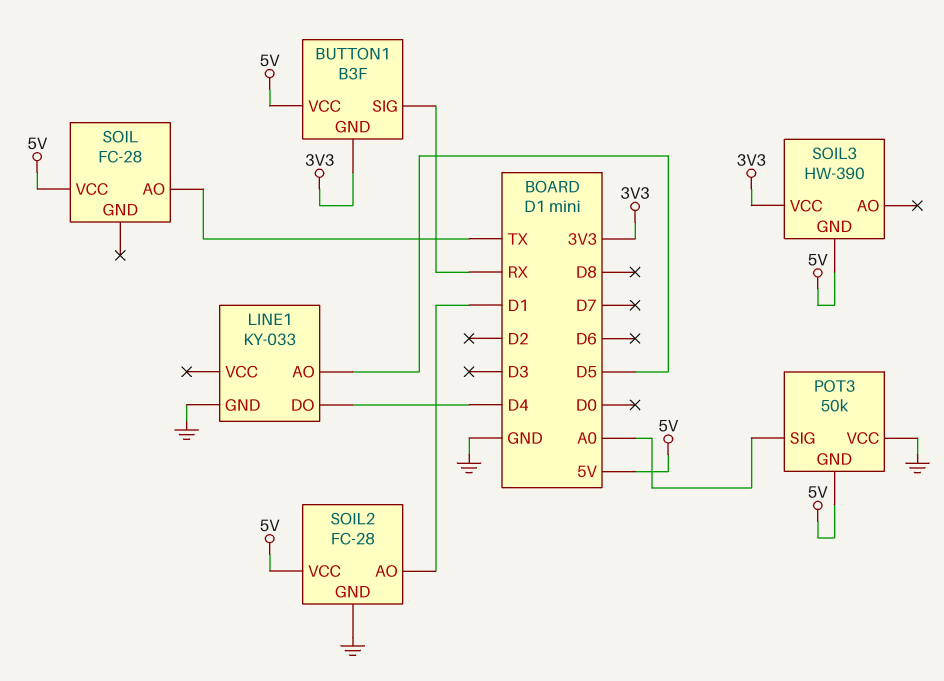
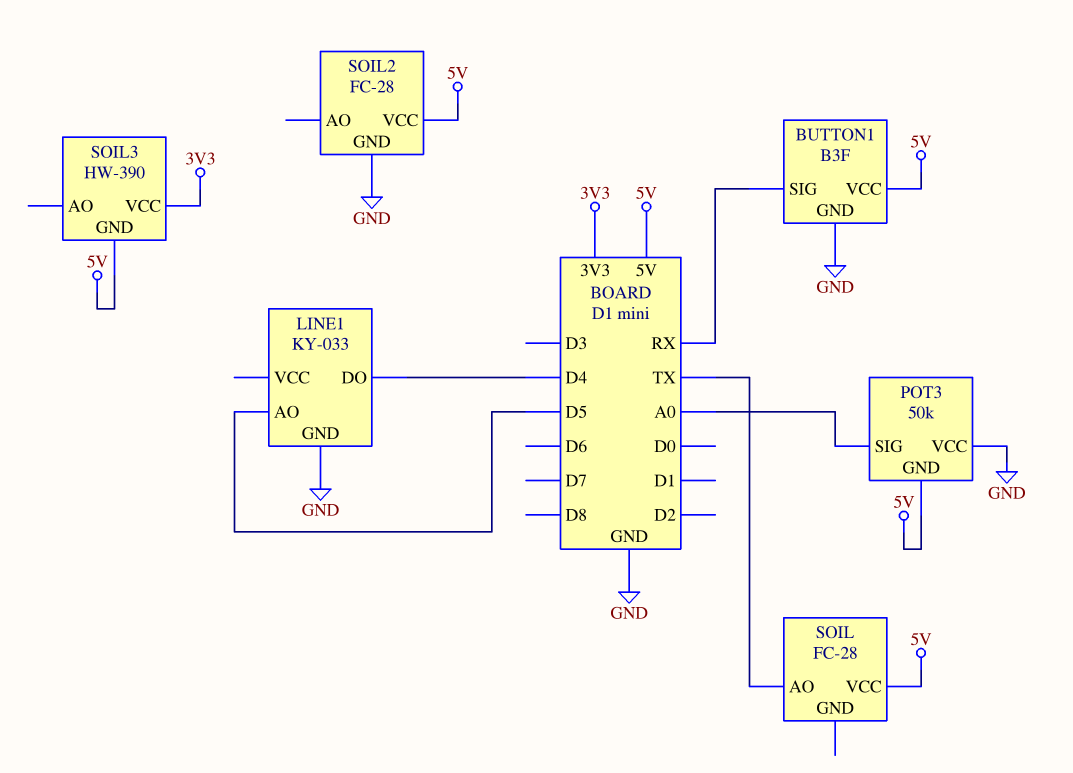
BUTTON1 pin GND: 3V3 -> GND
SOIL2 pin AO: D1 -> none

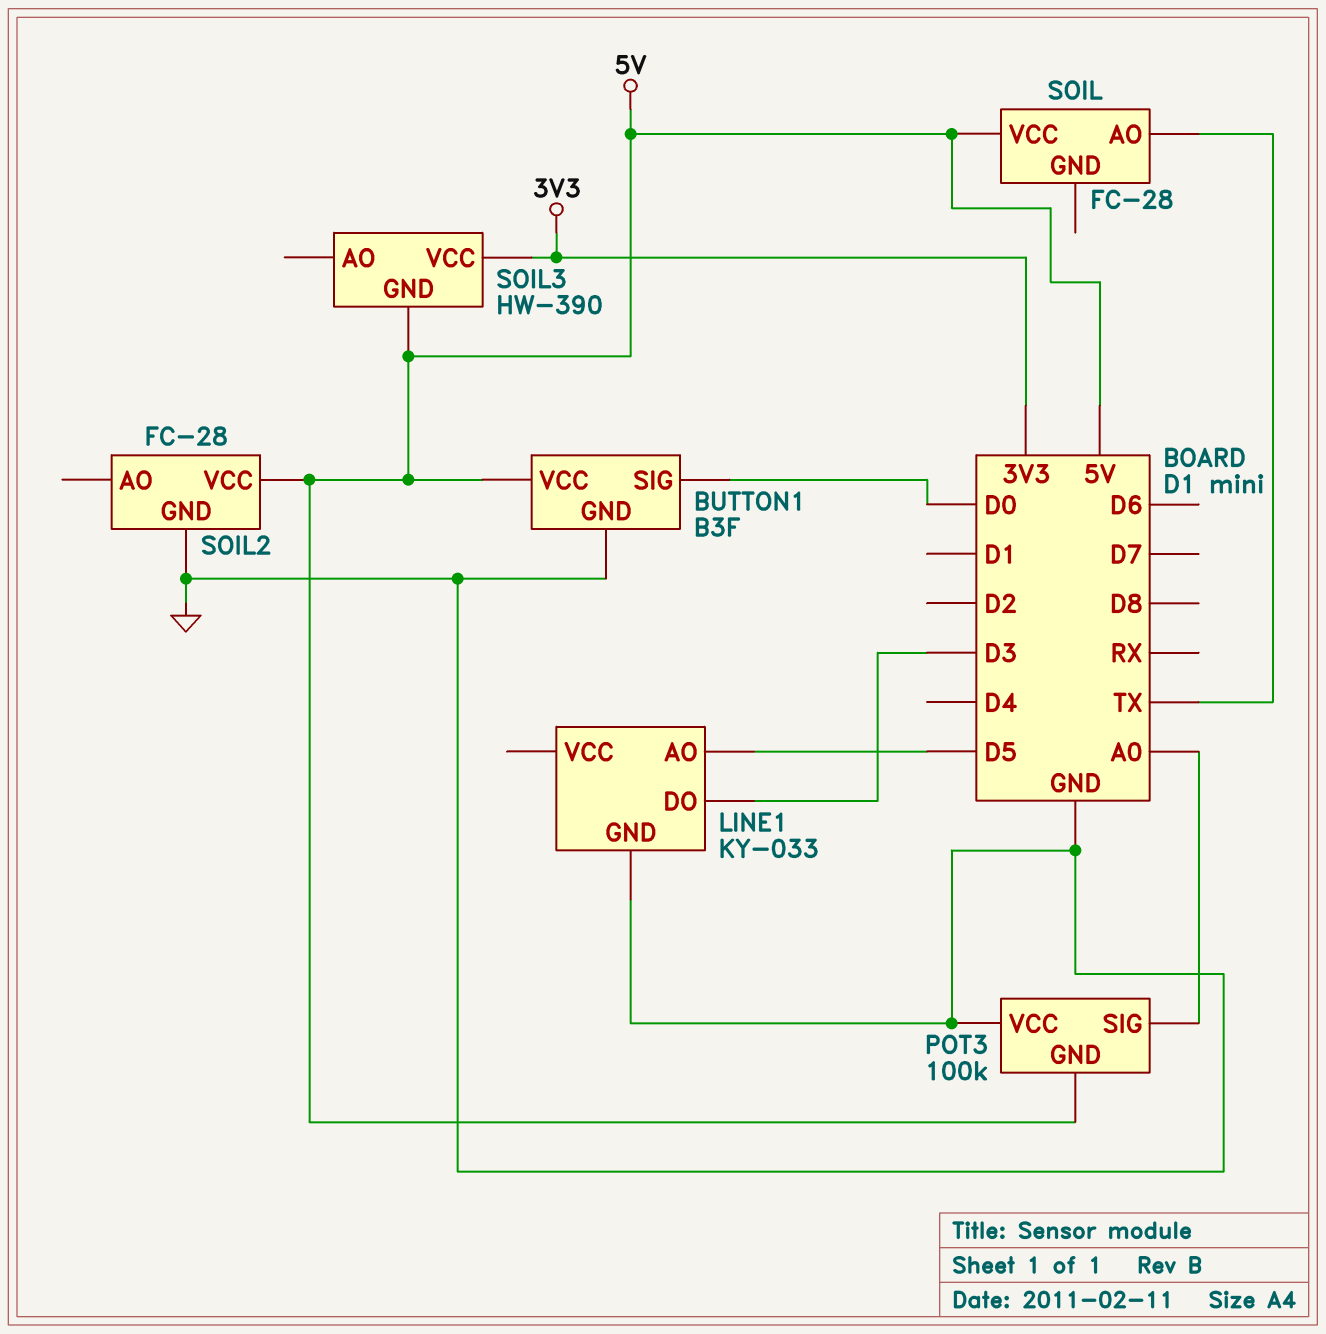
BUTTON1 pin SIG: RX -> D0
LINE1 pin DO: D4 -> D3
POT3: 50k -> 100k

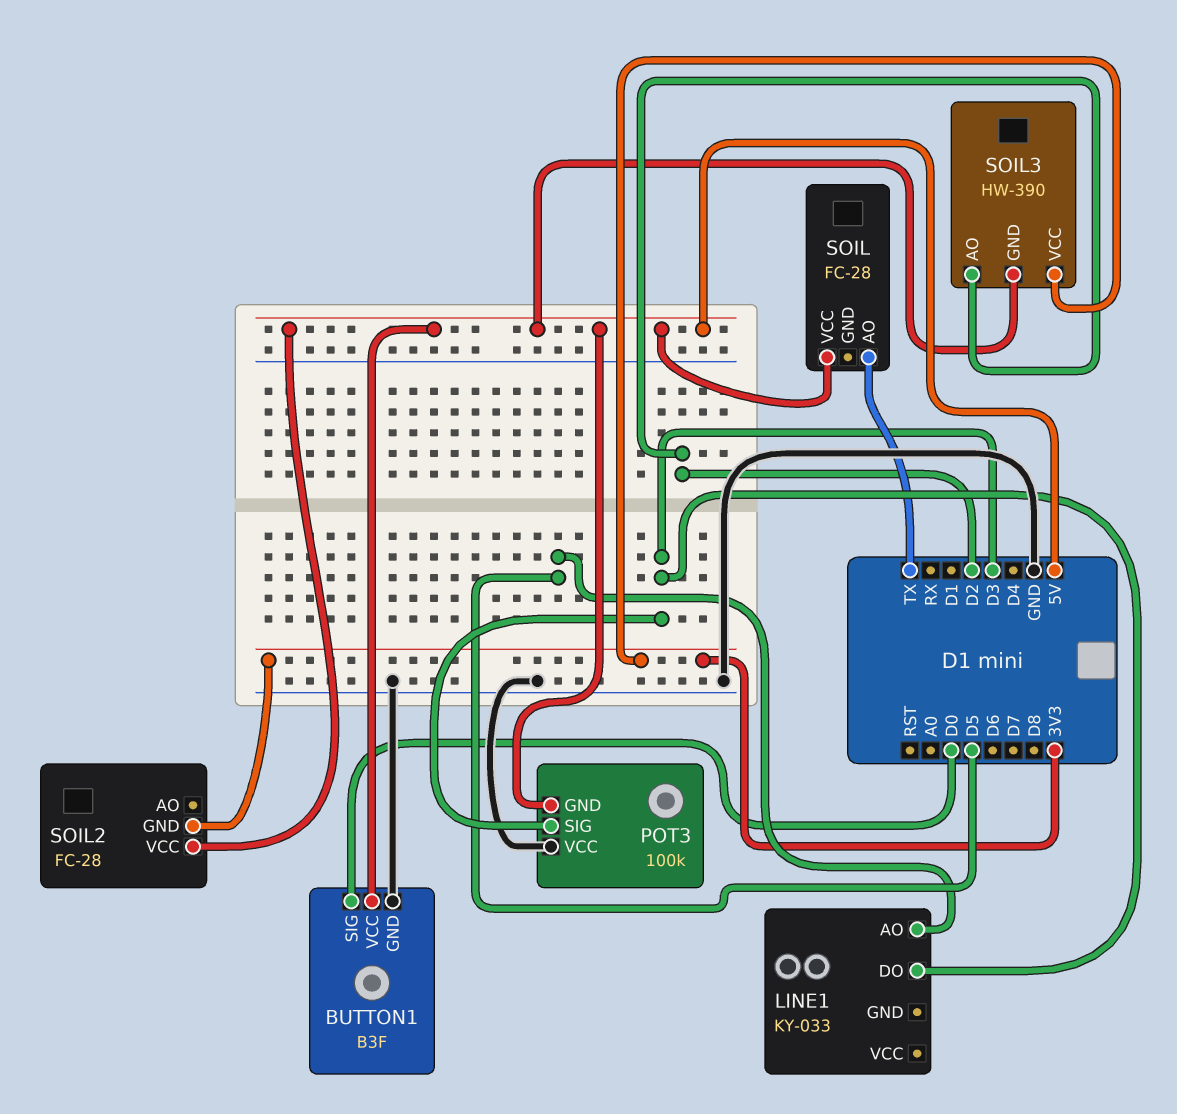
LINE1 pin GND: GND -> none
POT3 pin SIG: A0 -> D3
SOIL2 pin GND: GND -> 3V3
SOIL3 pin AO: none -> D2

